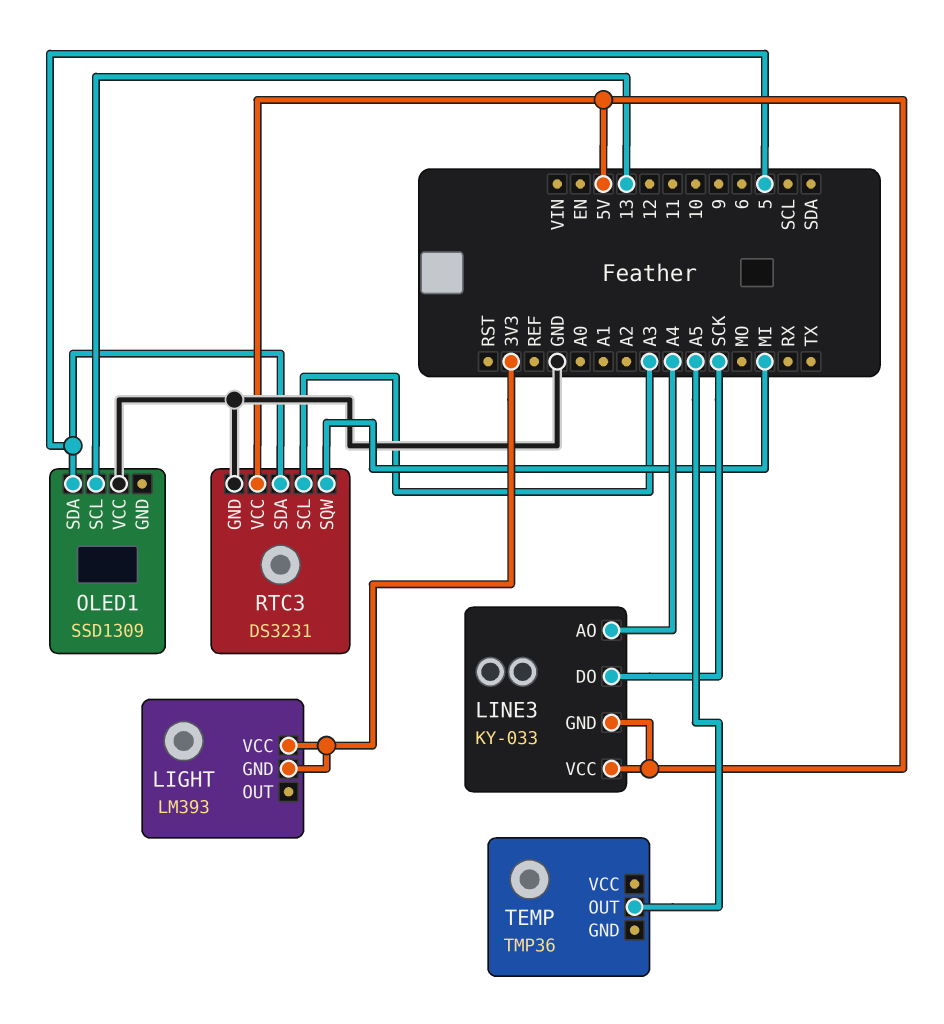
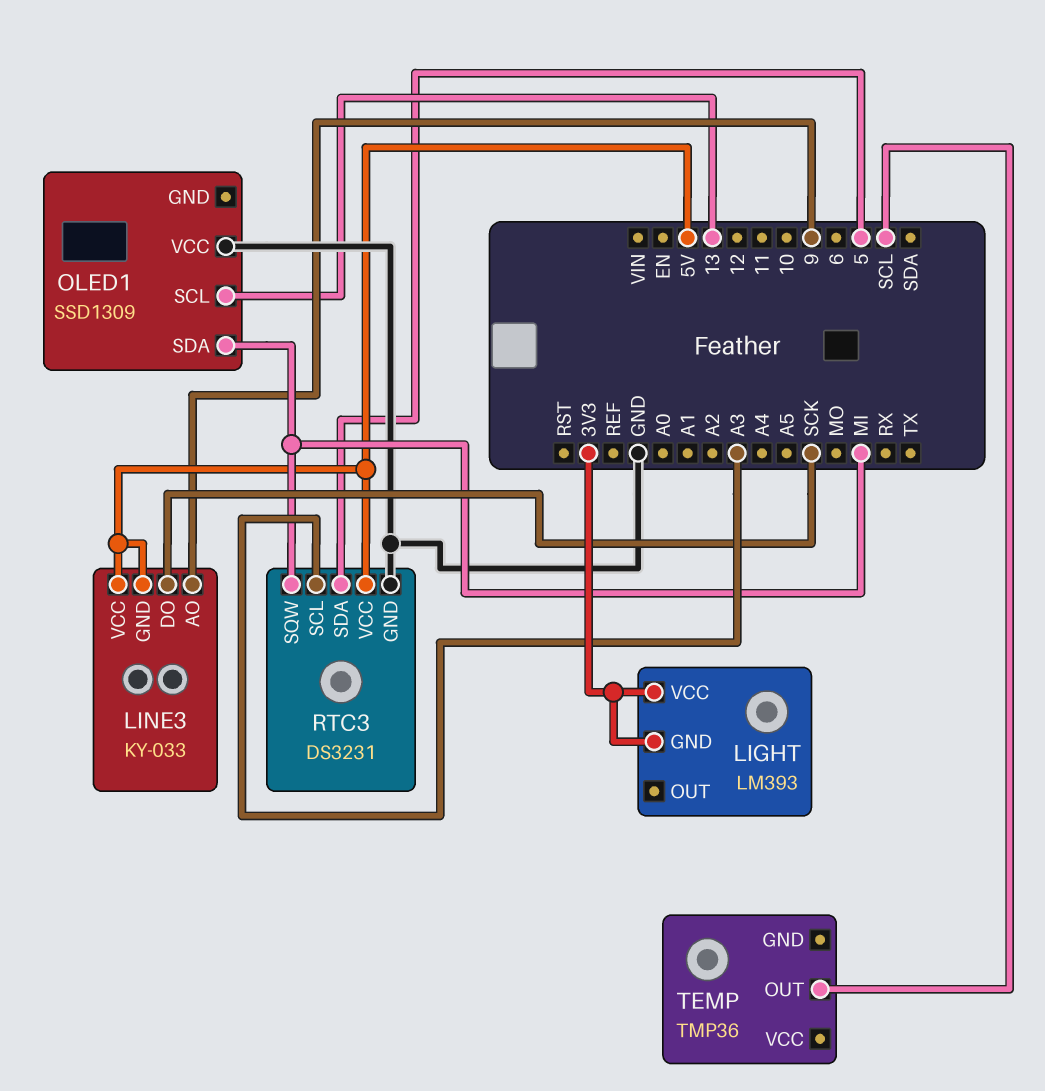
LINE3 pin AO: A4 -> 9
OLED1 pin SDA: 5 -> MI
TEMP pin OUT: A5 -> SCL

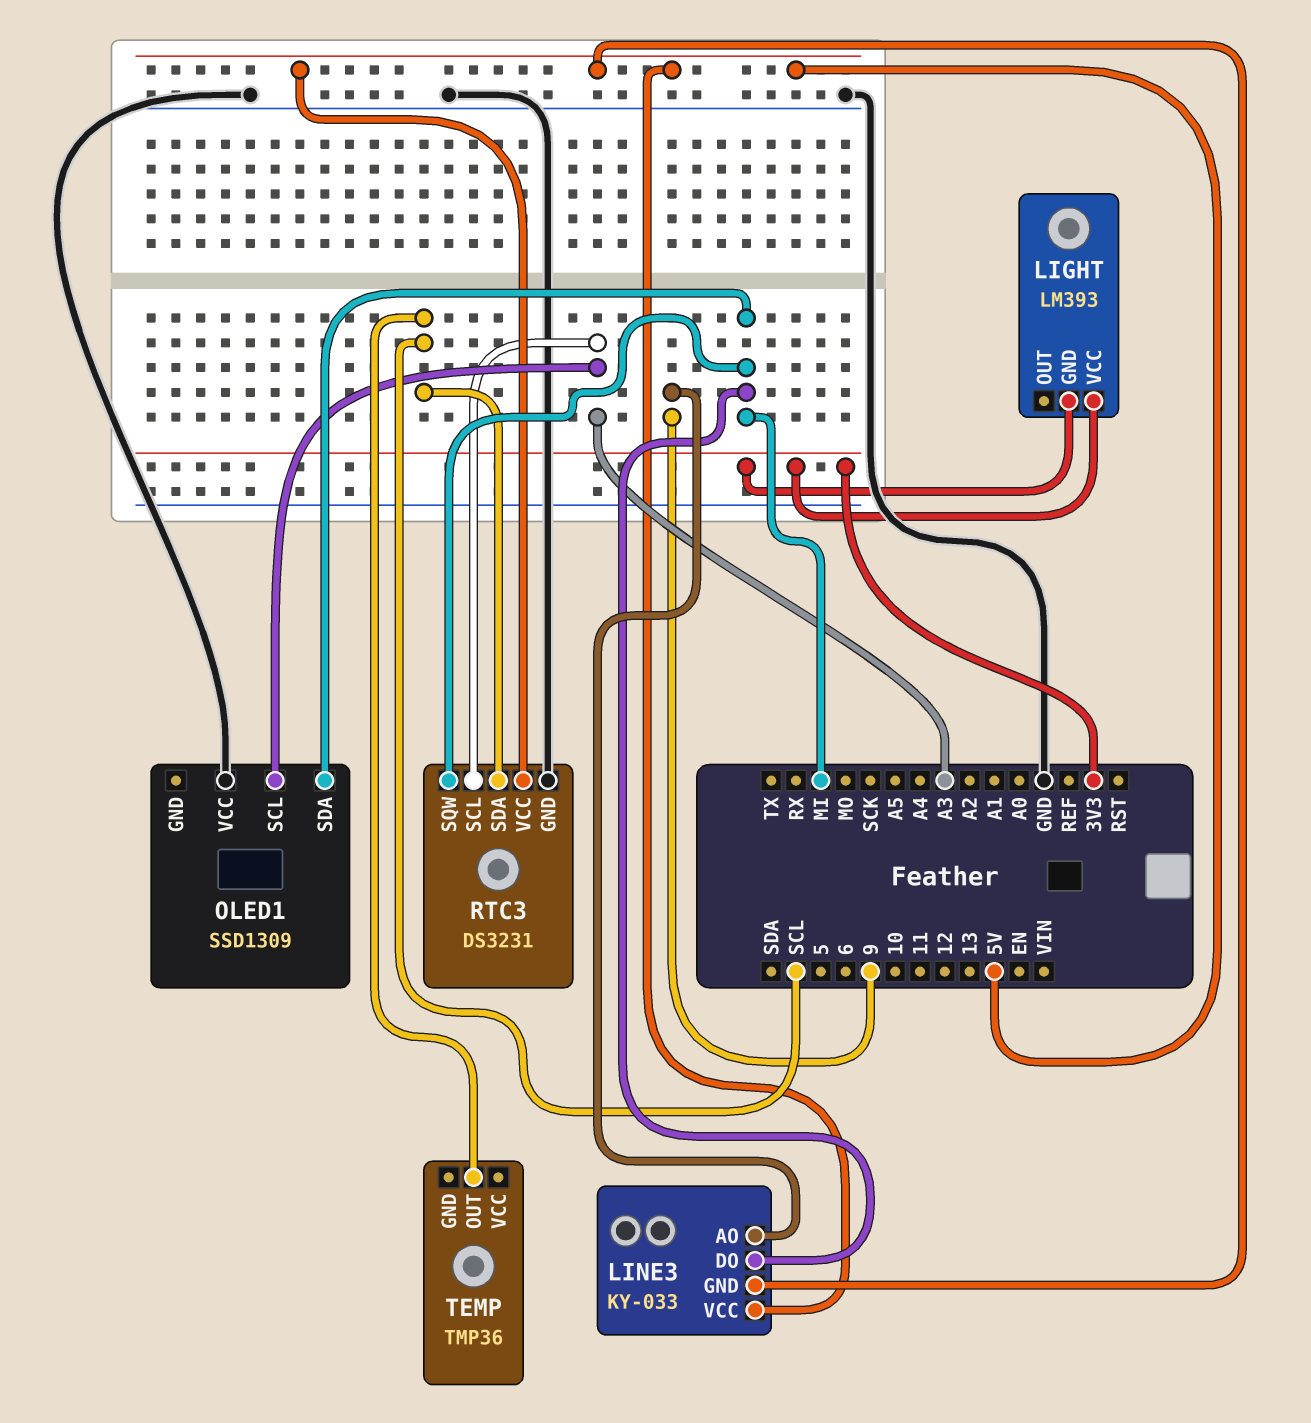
LINE3 pin DO: SCK -> MI
OLED1 pin SCL: 13 -> A3
RTC3 pin SDA: 5 -> SCL

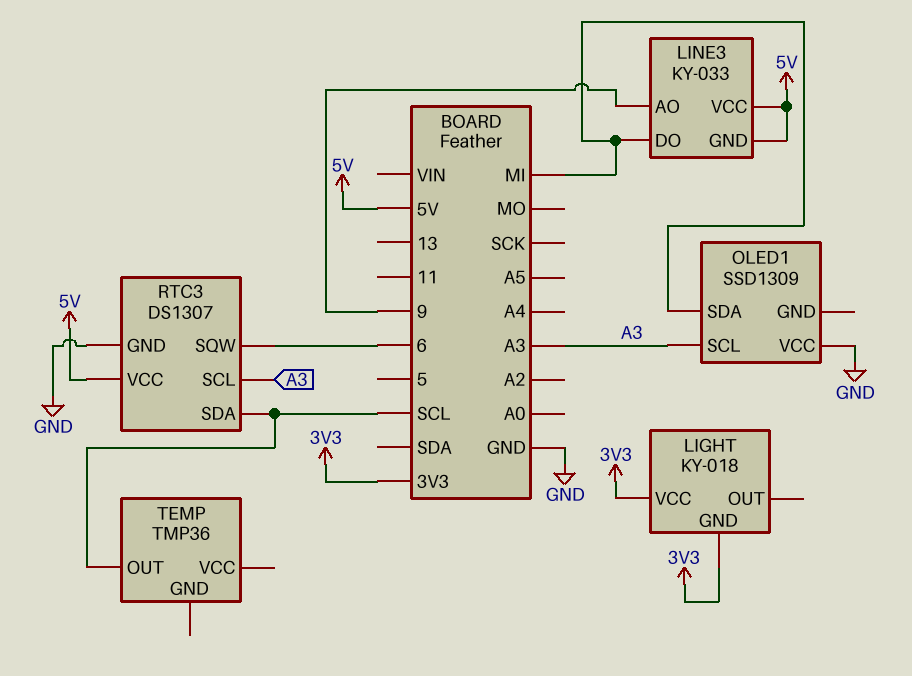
LIGHT: LM393 -> KY-018
RTC3: DS3231 -> DS1307
RTC3 pin SQW: MI -> 6

